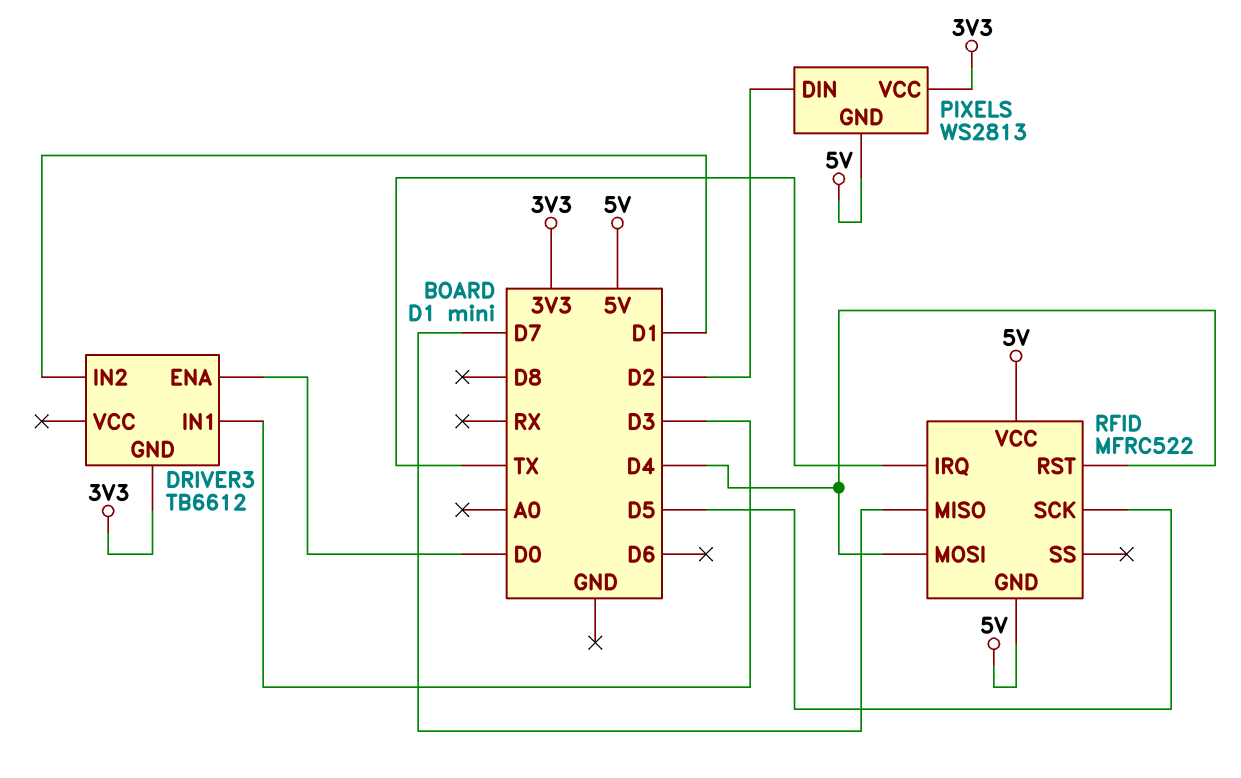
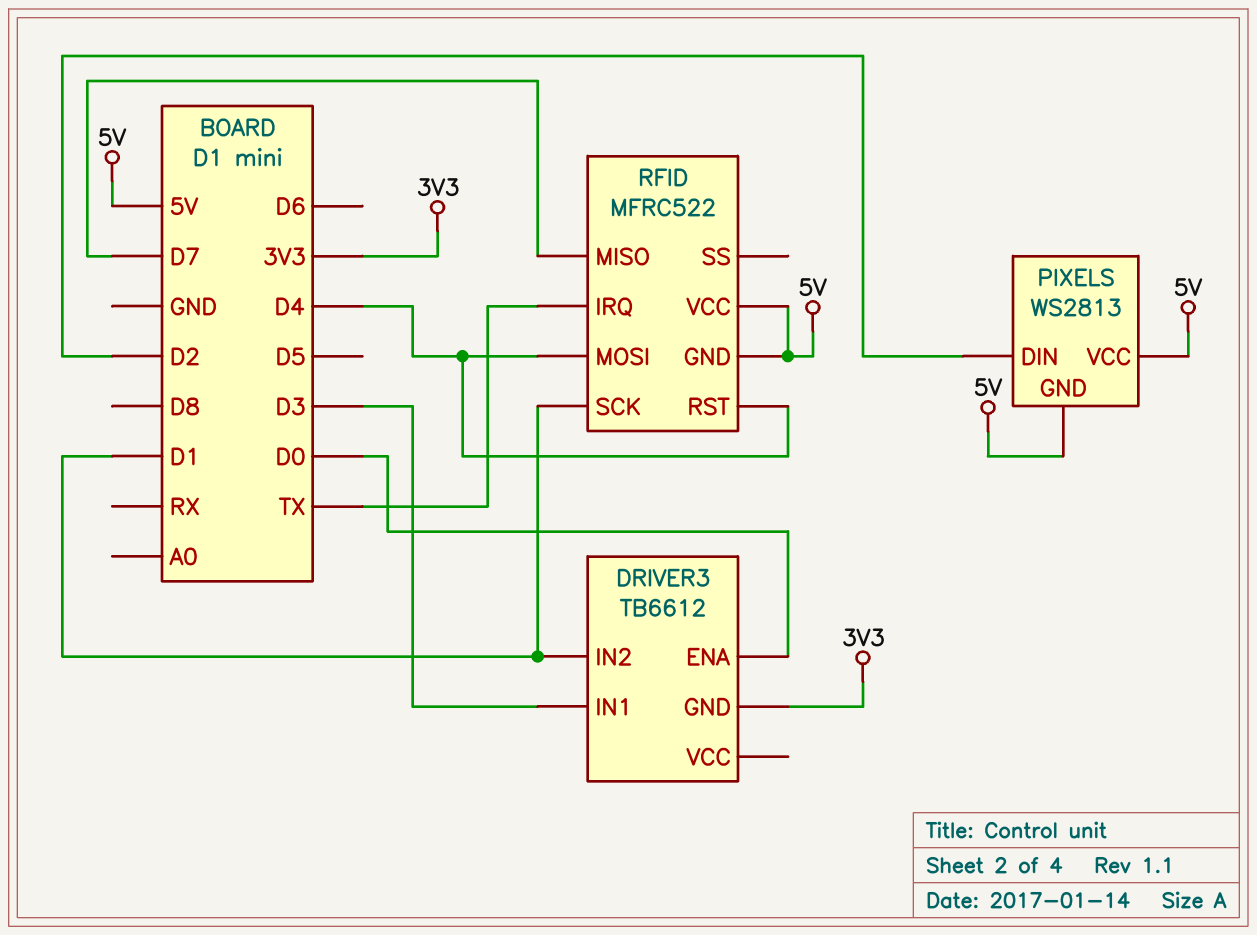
PIXELS pin VCC: 3V3 -> 5V
RFID pin SCK: D5 -> D1

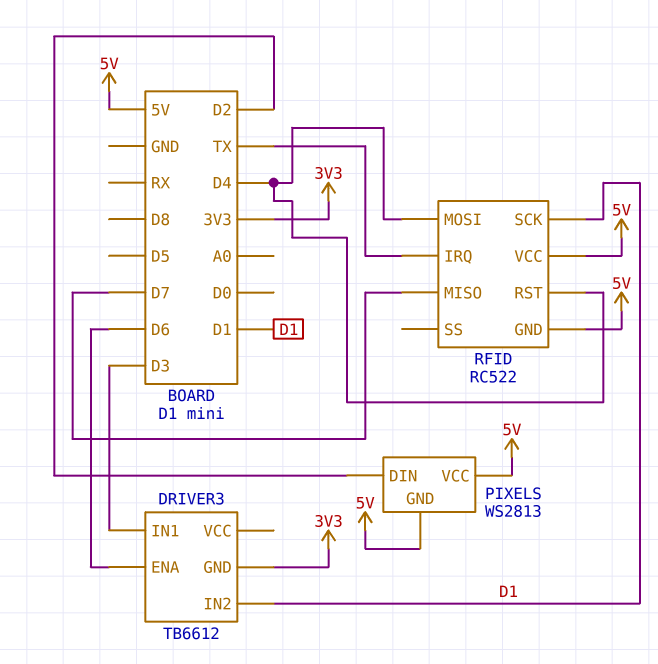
DRIVER3 pin ENA: D0 -> D6
RFID: MFRC522 -> RC522

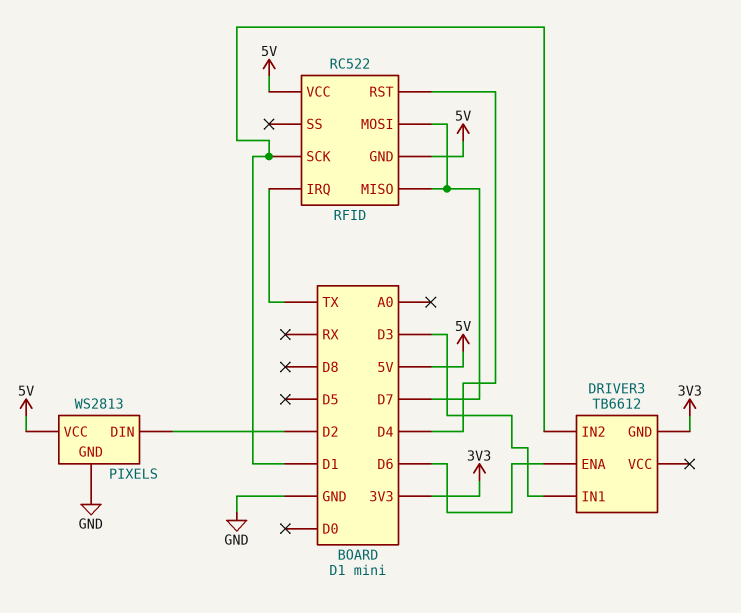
PIXELS pin GND: 5V -> GND
RFID pin MOSI: D4 -> D7

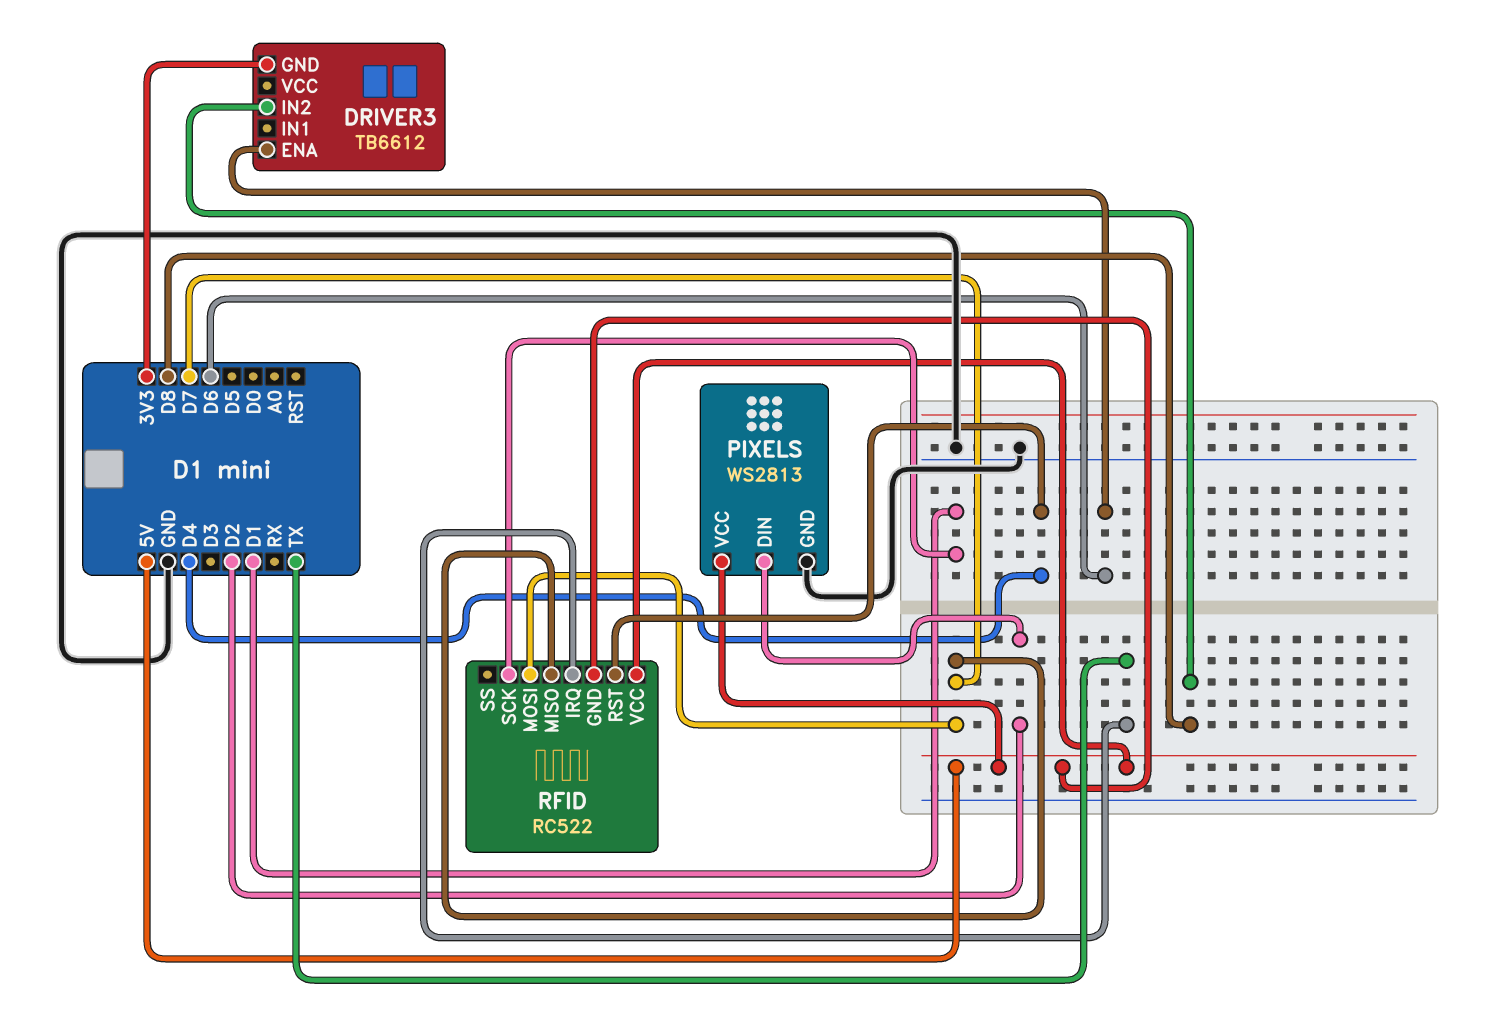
DRIVER3 pin IN1: D3 -> none
DRIVER3 pin IN2: D1 -> D8

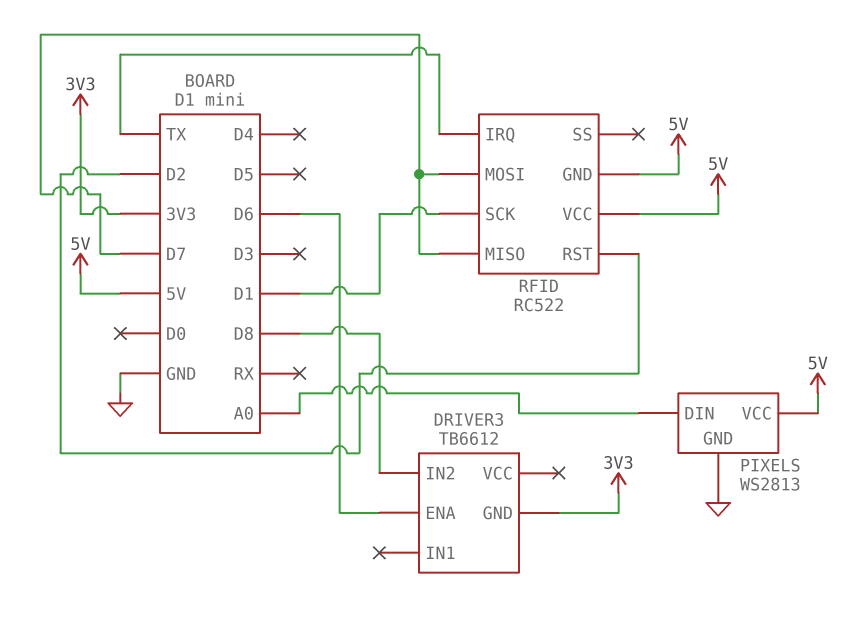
PIXELS pin DIN: D2 -> A0
RFID pin RST: D4 -> D2

